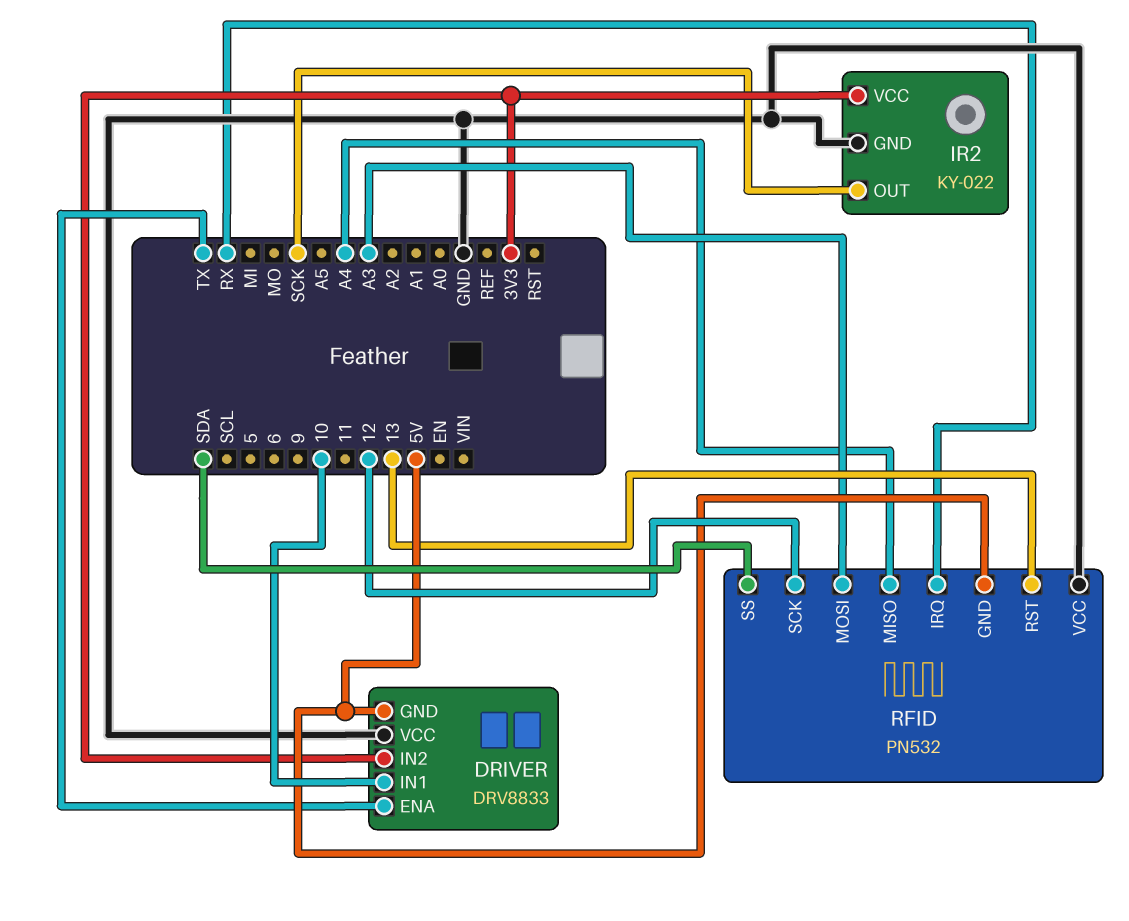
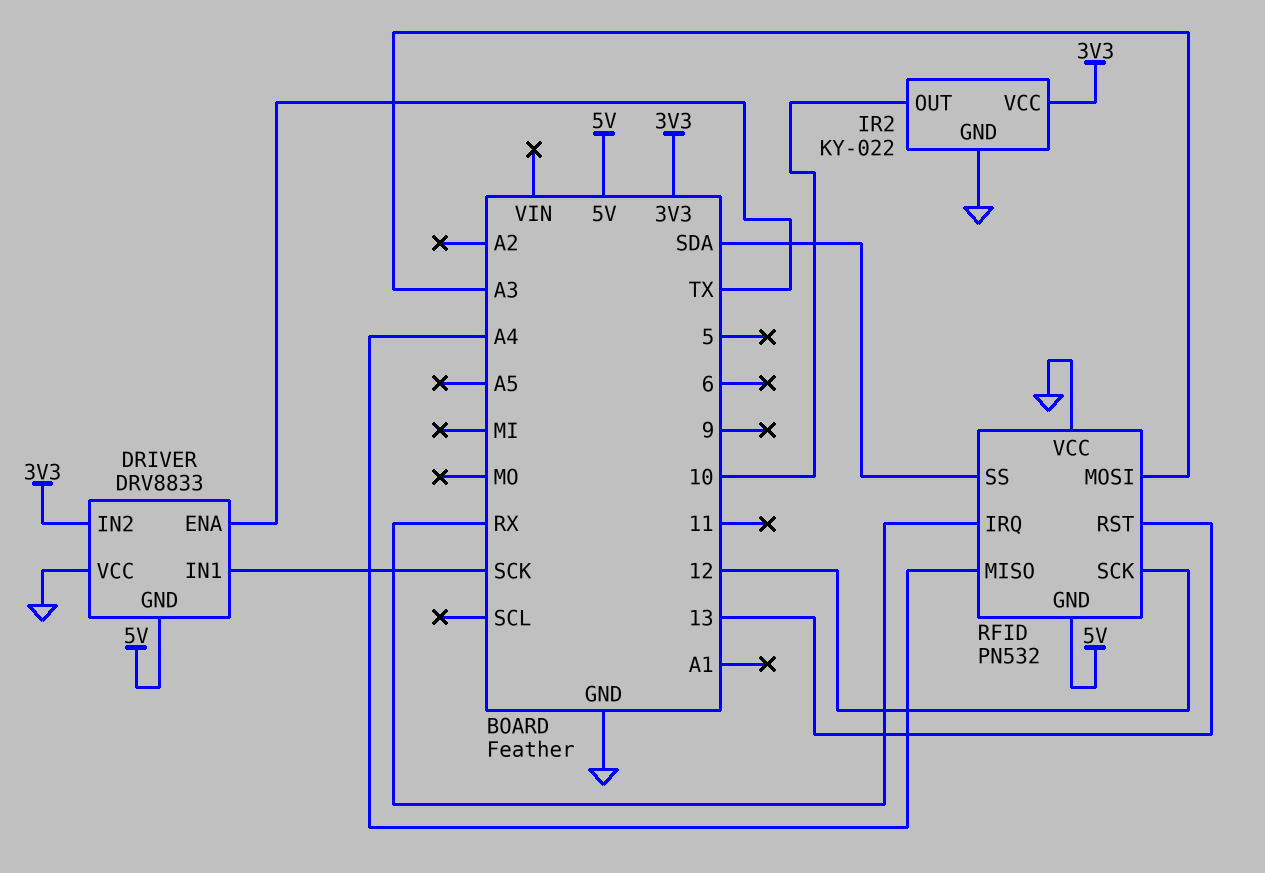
DRIVER pin IN1: 10 -> SCK
IR2 pin OUT: SCK -> 10

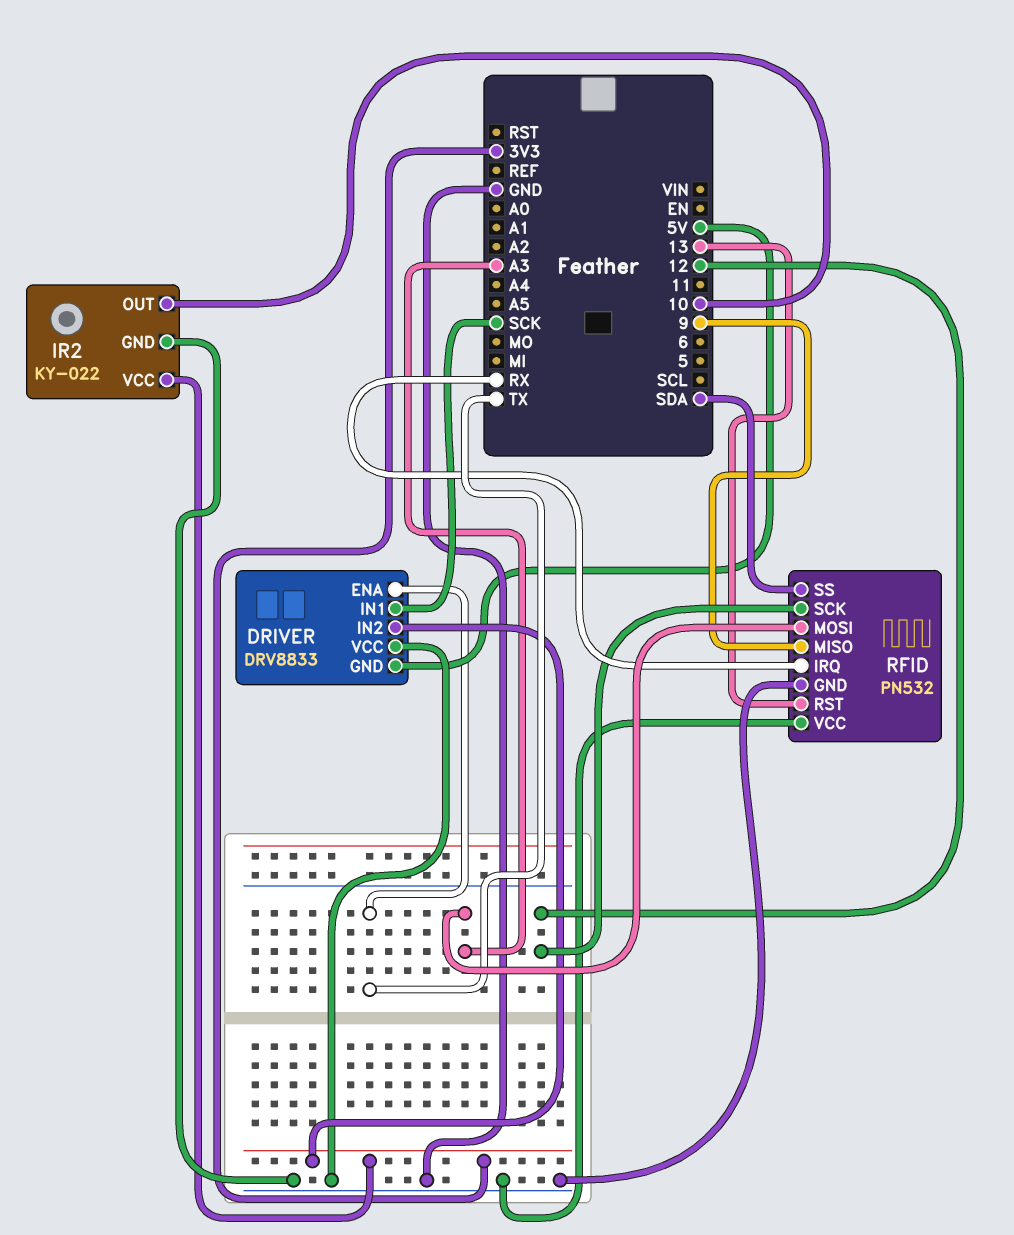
RFID pin GND: 5V -> GND
RFID pin MISO: A4 -> 9

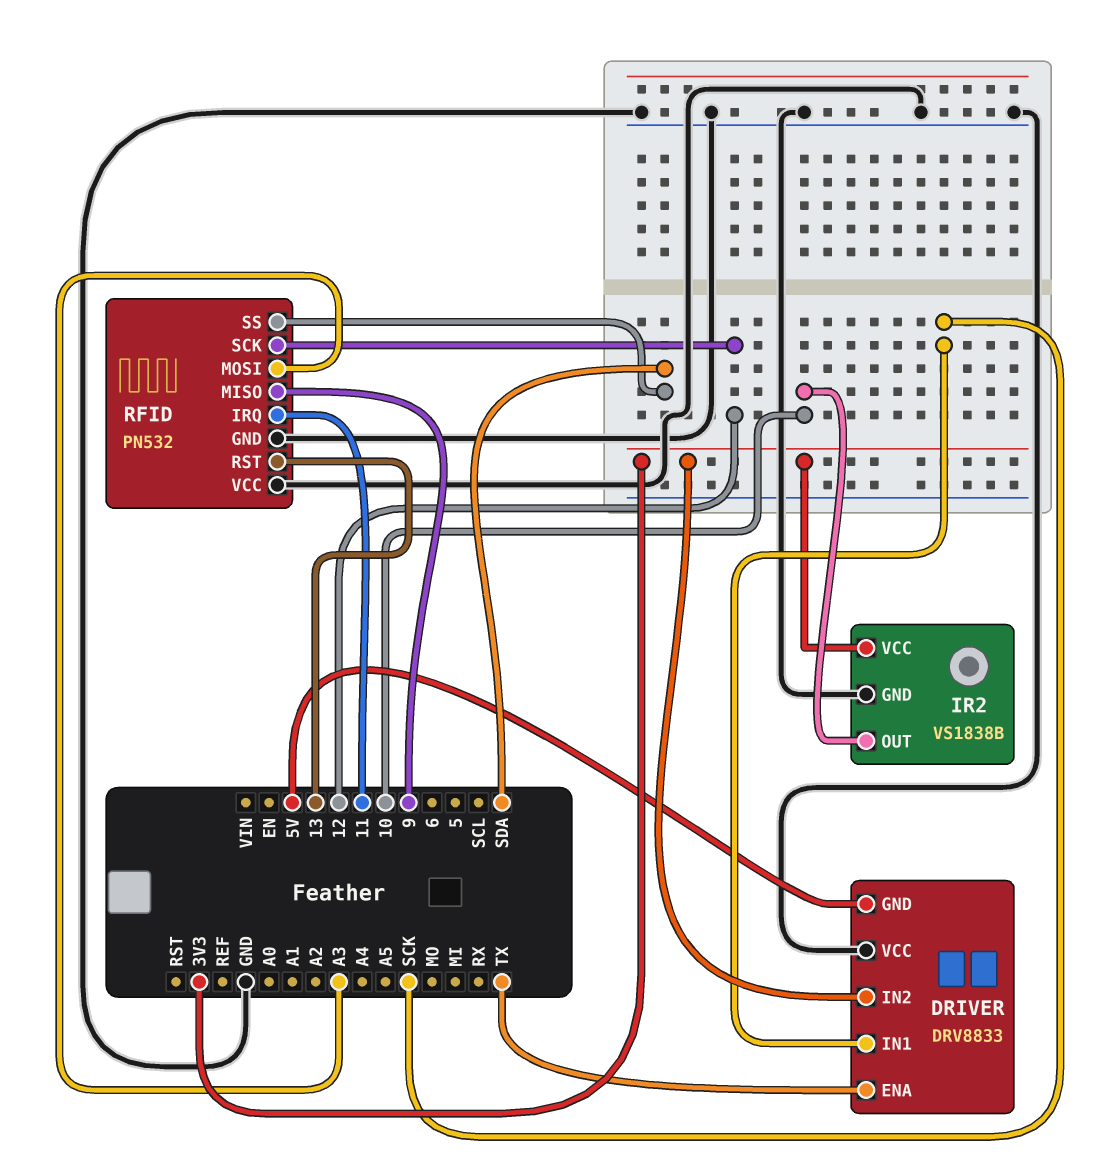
IR2: KY-022 -> VS1838B
RFID pin IRQ: RX -> 11

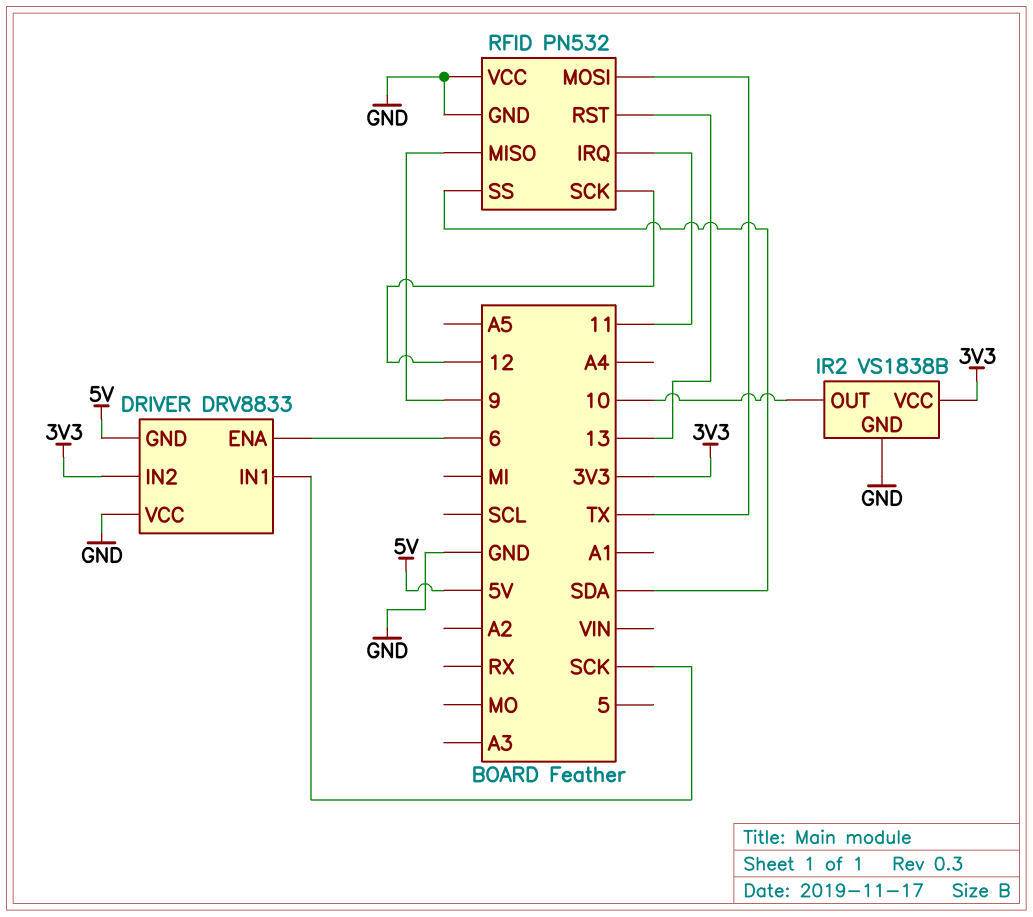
DRIVER pin ENA: TX -> 6
RFID pin MOSI: A3 -> TX

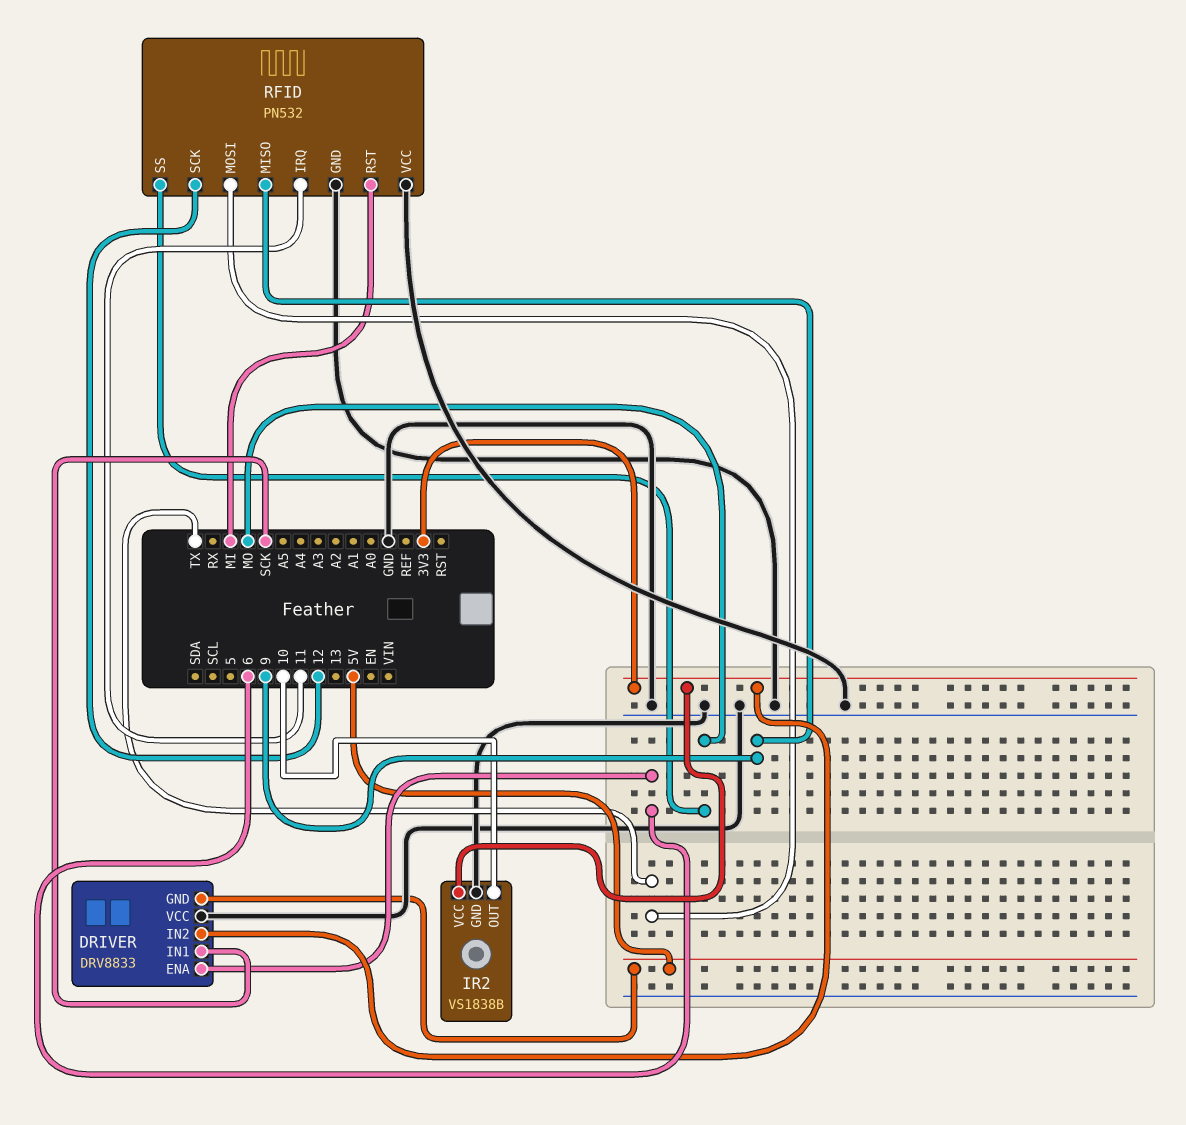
RFID pin RST: 13 -> MI
RFID pin SS: SDA -> MO

